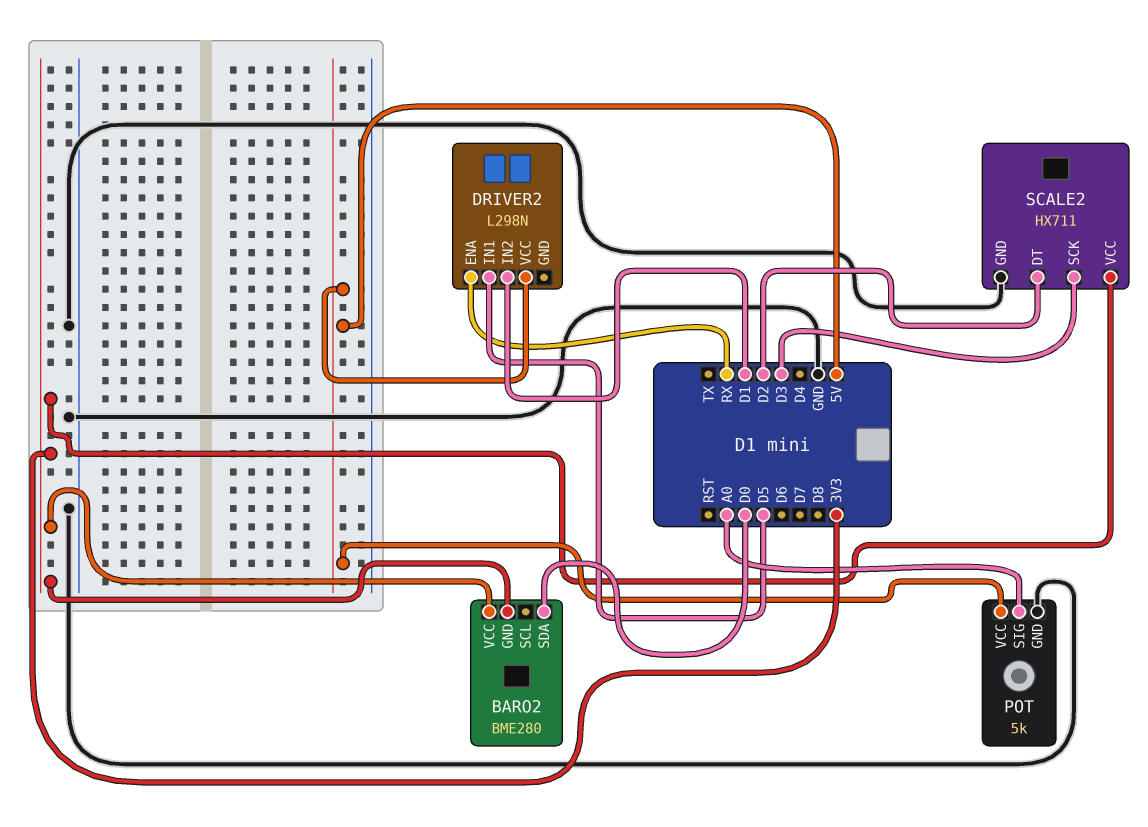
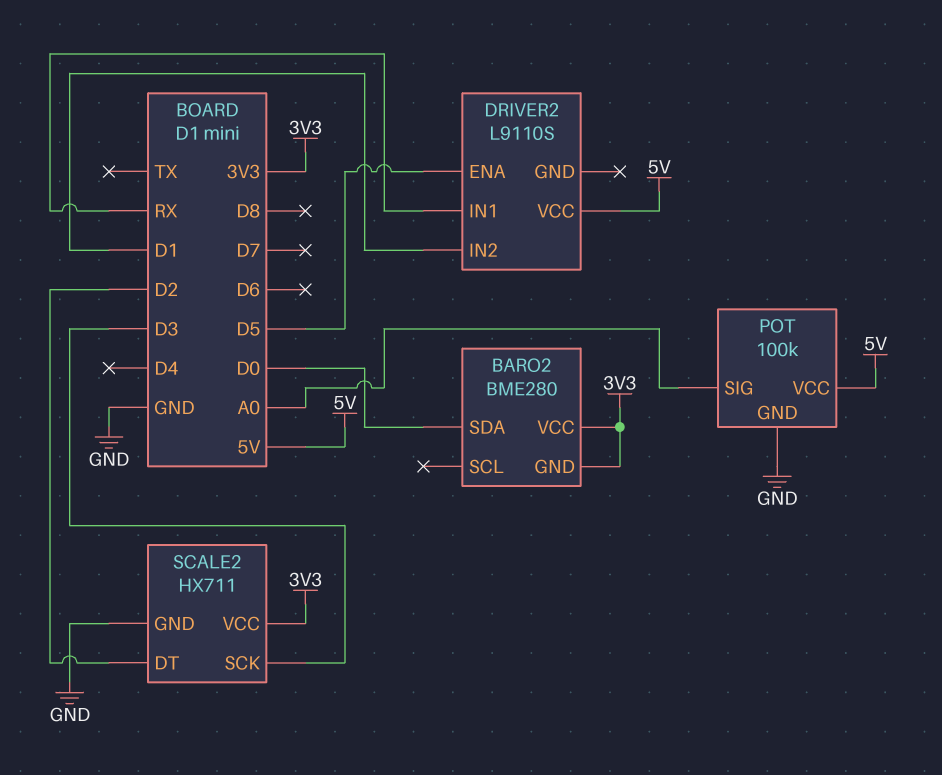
DRIVER2: L298N -> L9110S
DRIVER2 pin ENA: RX -> D5
DRIVER2 pin IN1: D5 -> RX
POT: 5k -> 100k

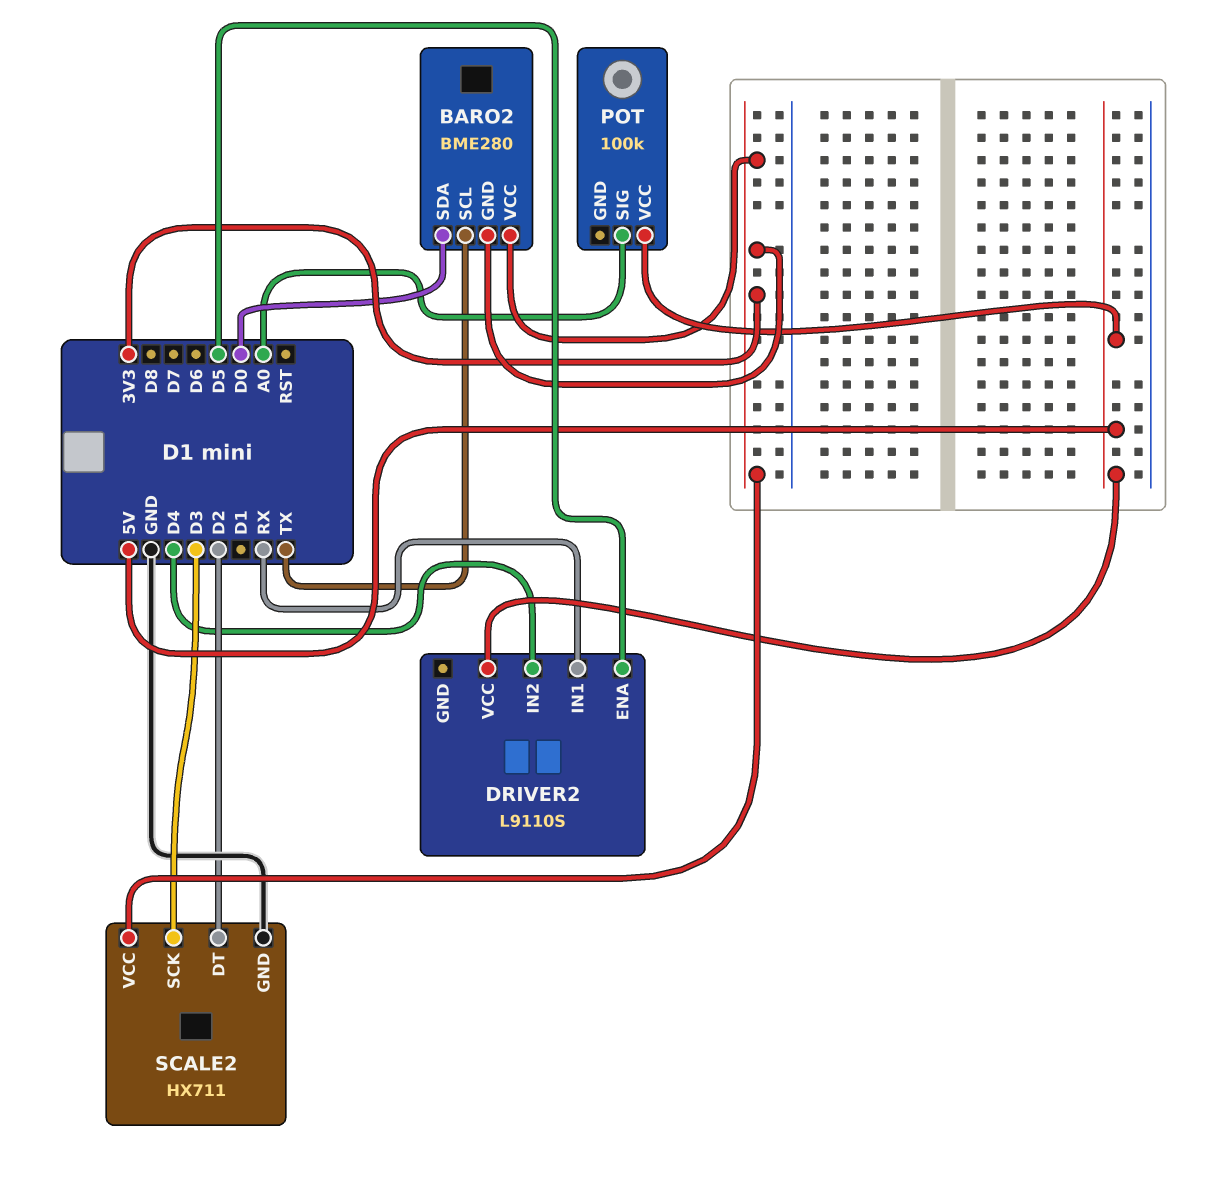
BARO2 pin SCL: none -> TX
DRIVER2 pin IN2: D1 -> D4
POT pin GND: GND -> none

